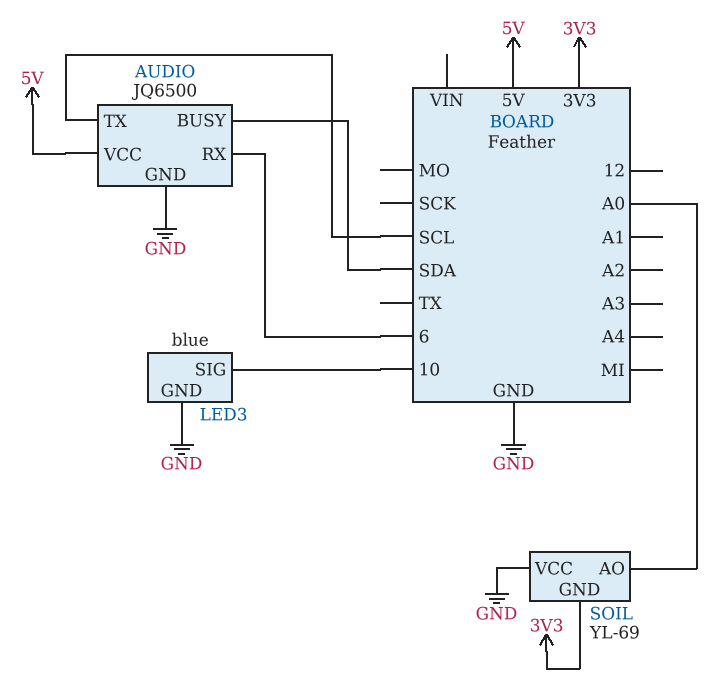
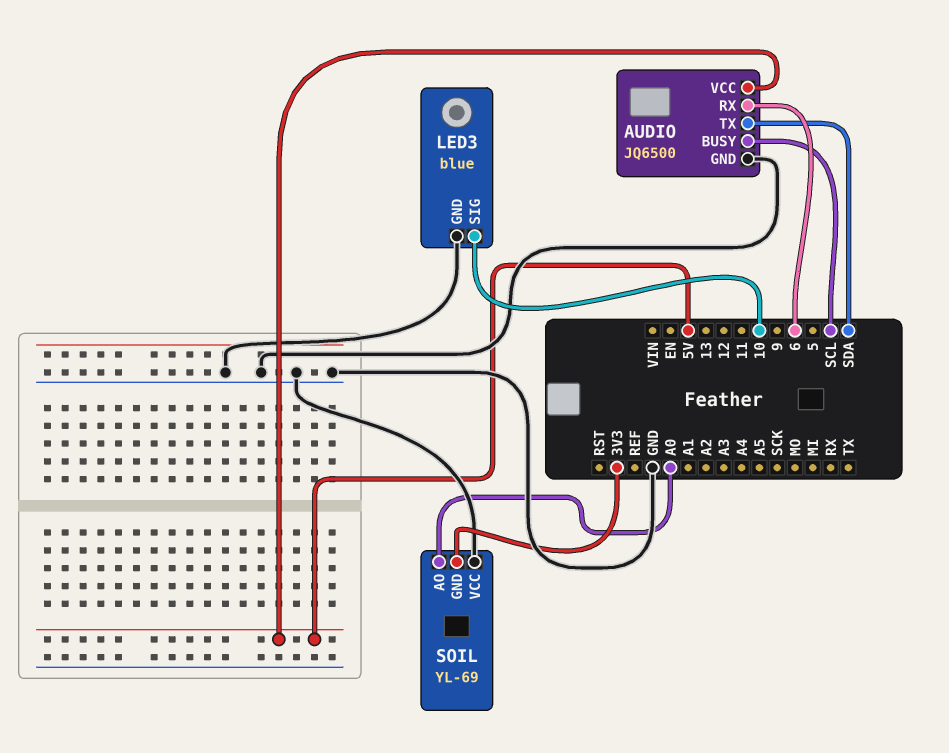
AUDIO pin BUSY: SDA -> SCL
AUDIO pin TX: SCL -> SDA

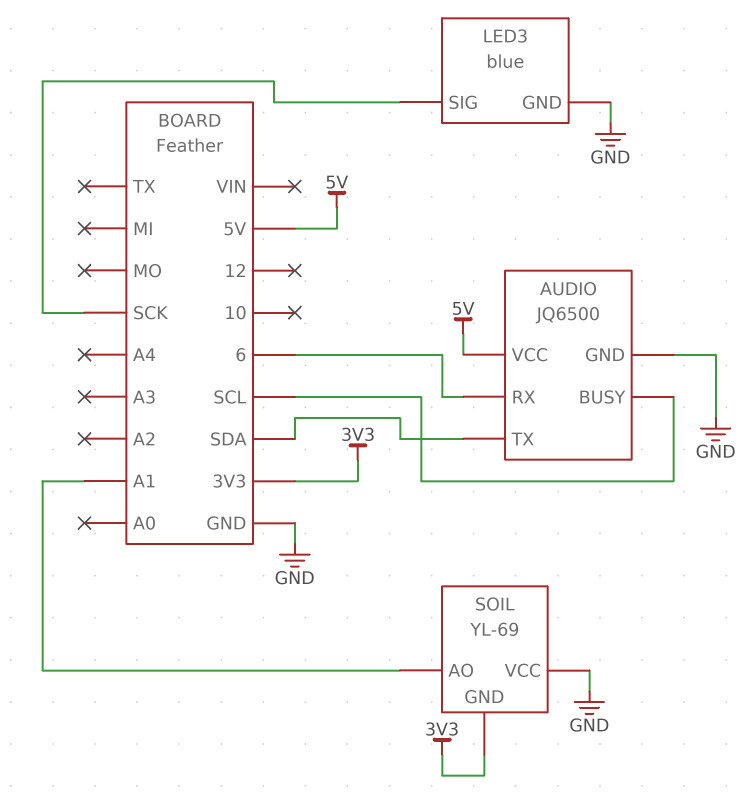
LED3 pin SIG: 10 -> SCK
SOIL pin AO: A0 -> A1

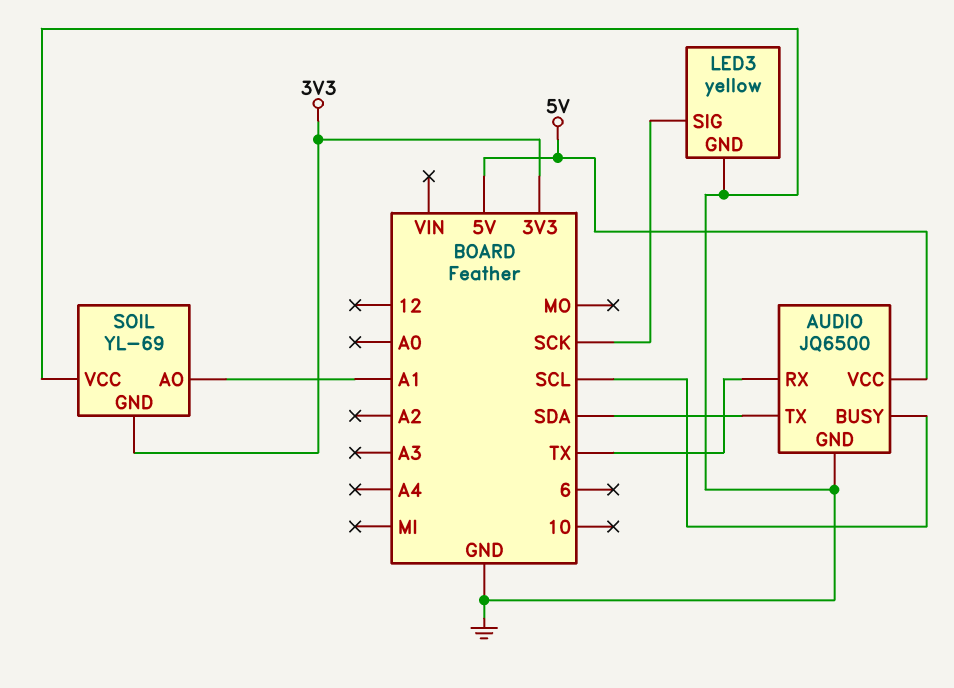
AUDIO pin RX: 6 -> TX
LED3: blue -> yellow

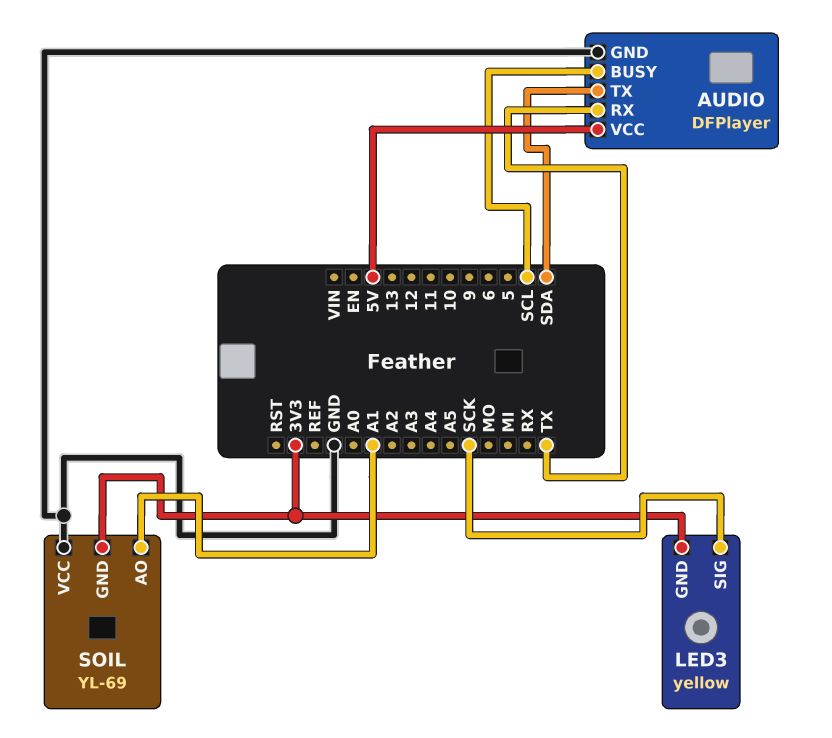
AUDIO: JQ6500 -> DFPlayer
LED3 pin GND: GND -> 3V3

